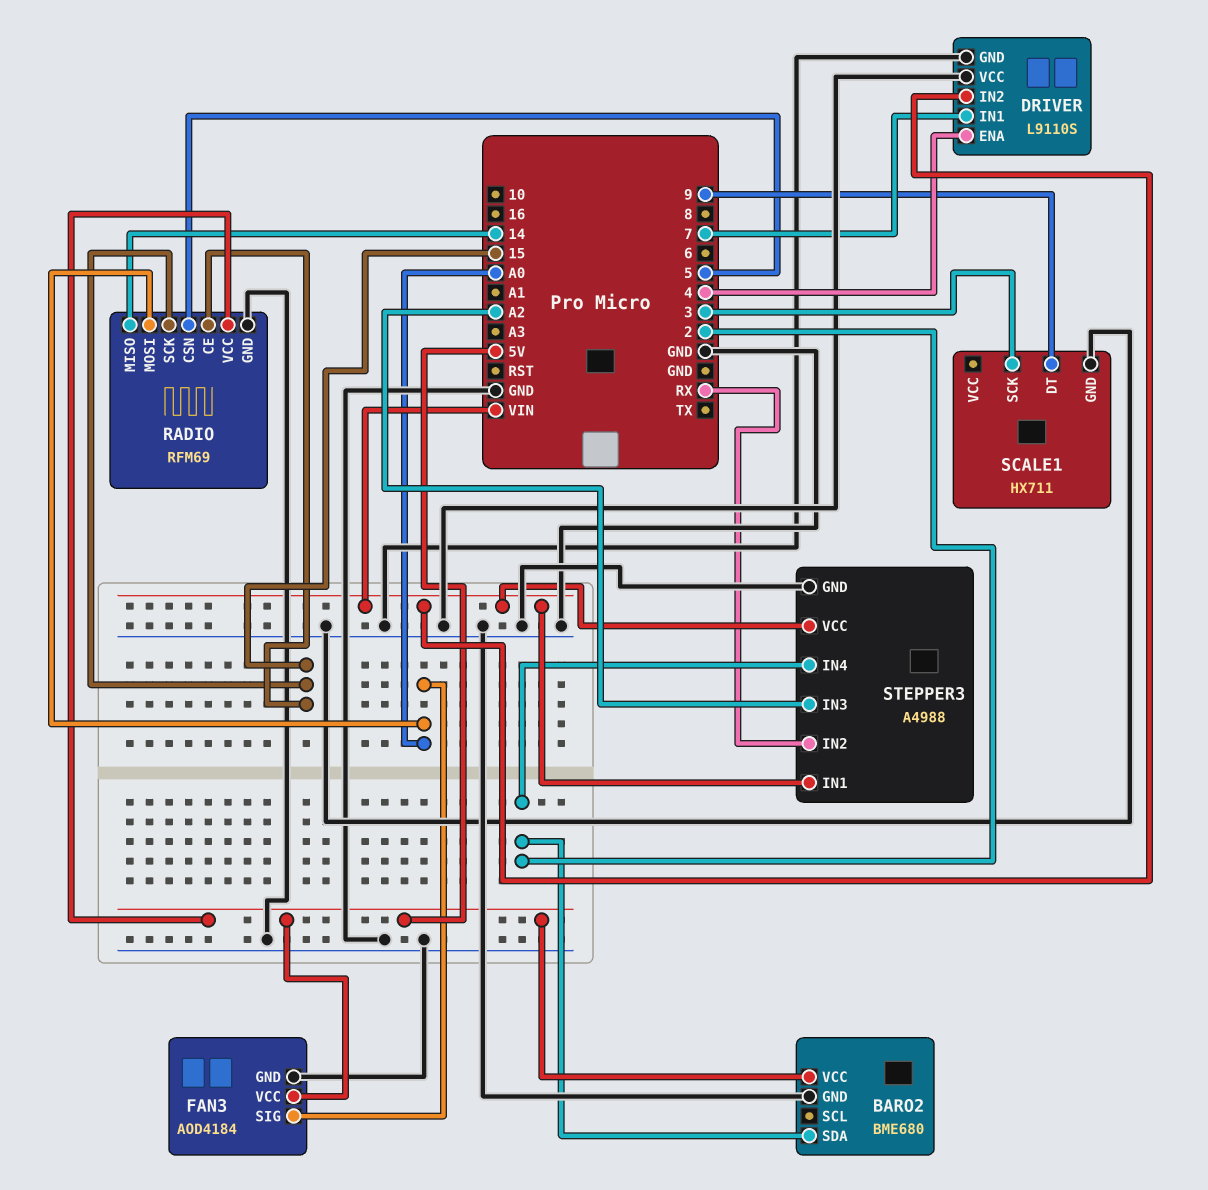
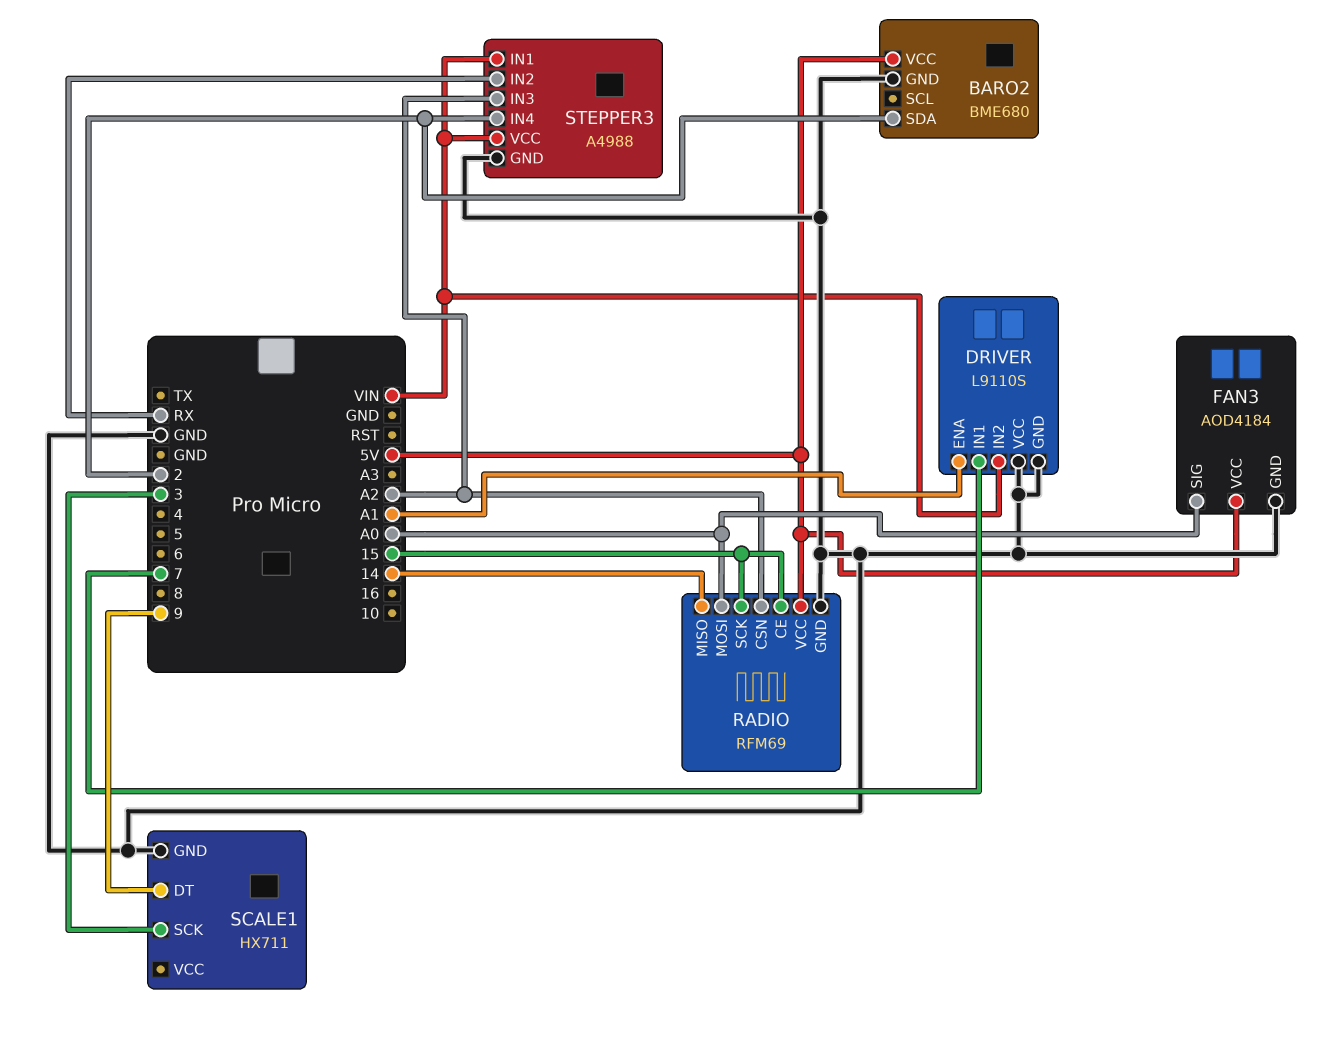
DRIVER pin ENA: 4 -> A1
RADIO pin CSN: 5 -> A2

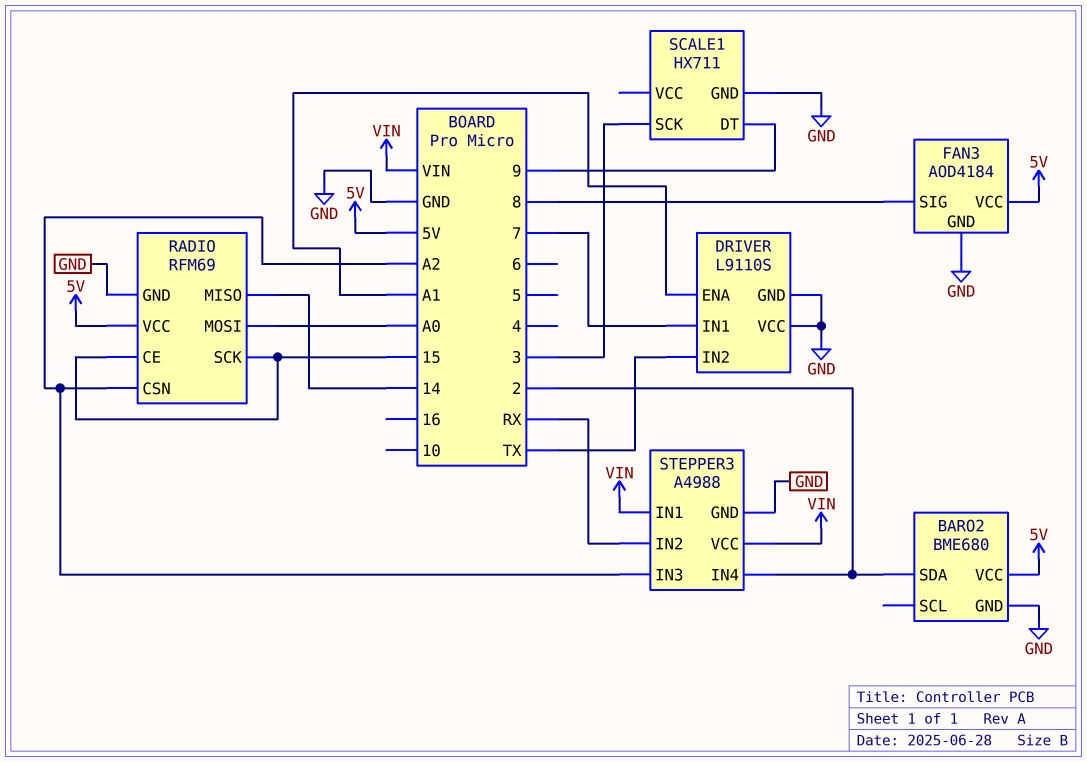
DRIVER pin IN2: VIN -> TX
FAN3 pin SIG: A0 -> 8

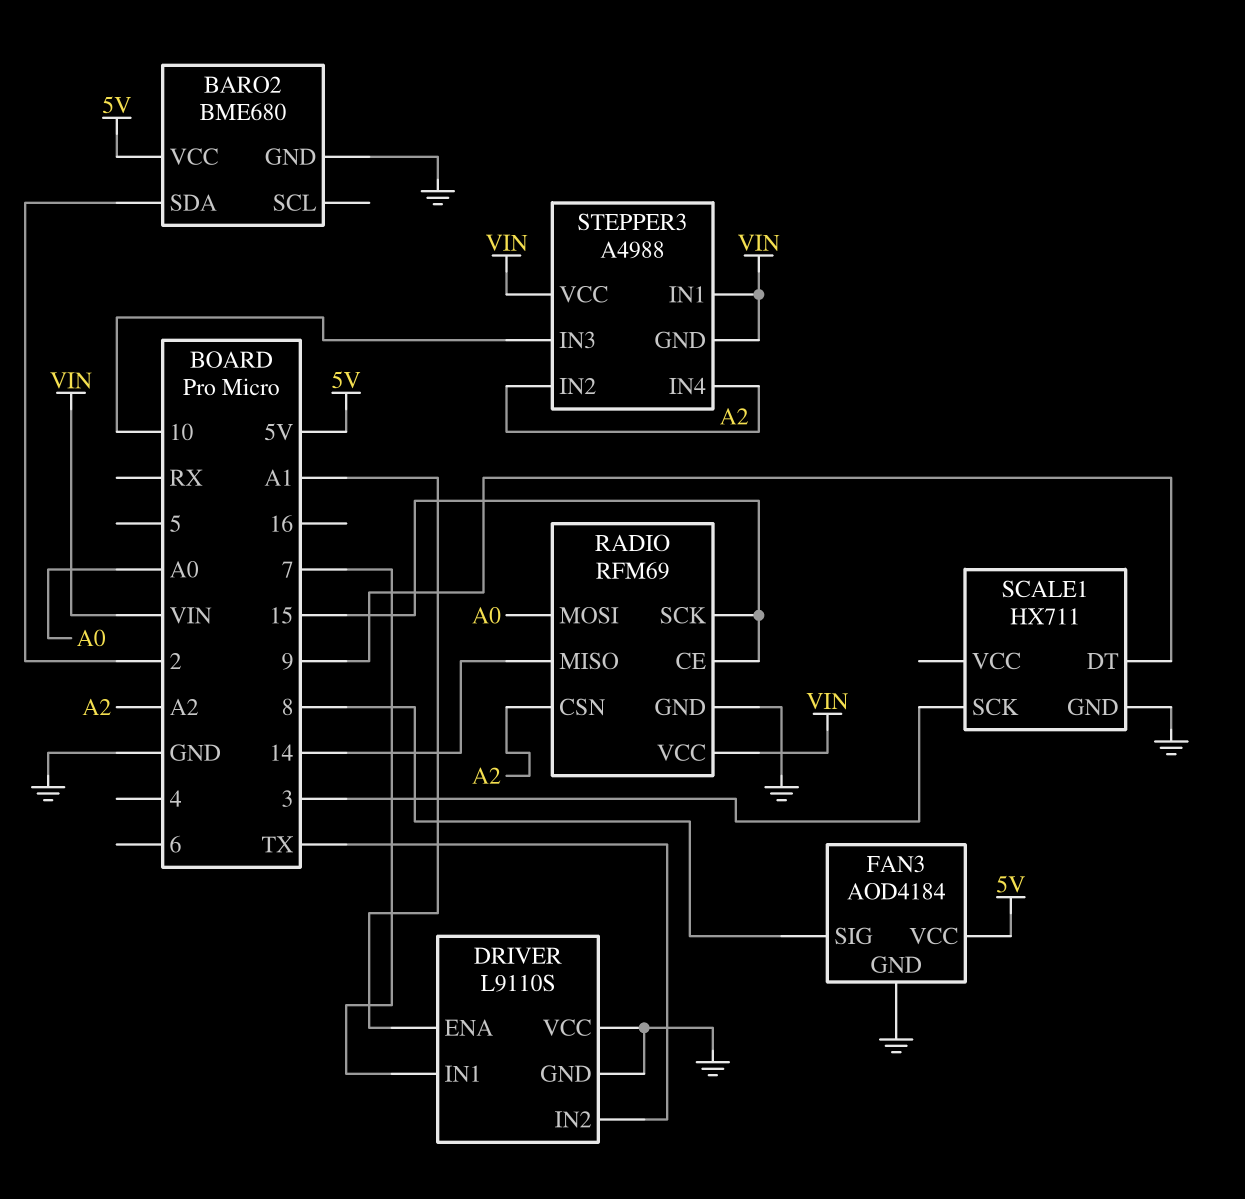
RADIO pin VCC: 5V -> VIN
STEPPER3 pin GND: GND -> VIN
STEPPER3 pin IN2: RX -> A2
STEPPER3 pin IN3: A2 -> 10
STEPPER3 pin IN4: 2 -> A2

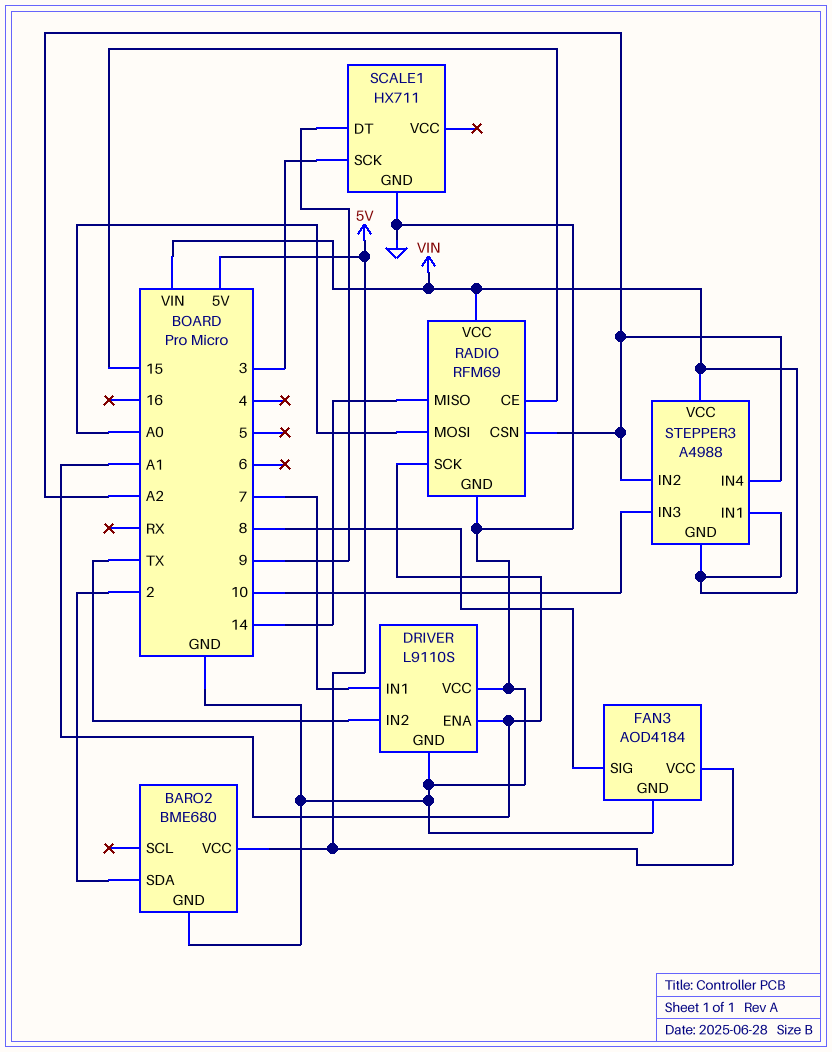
RADIO pin SCK: 15 -> A1

